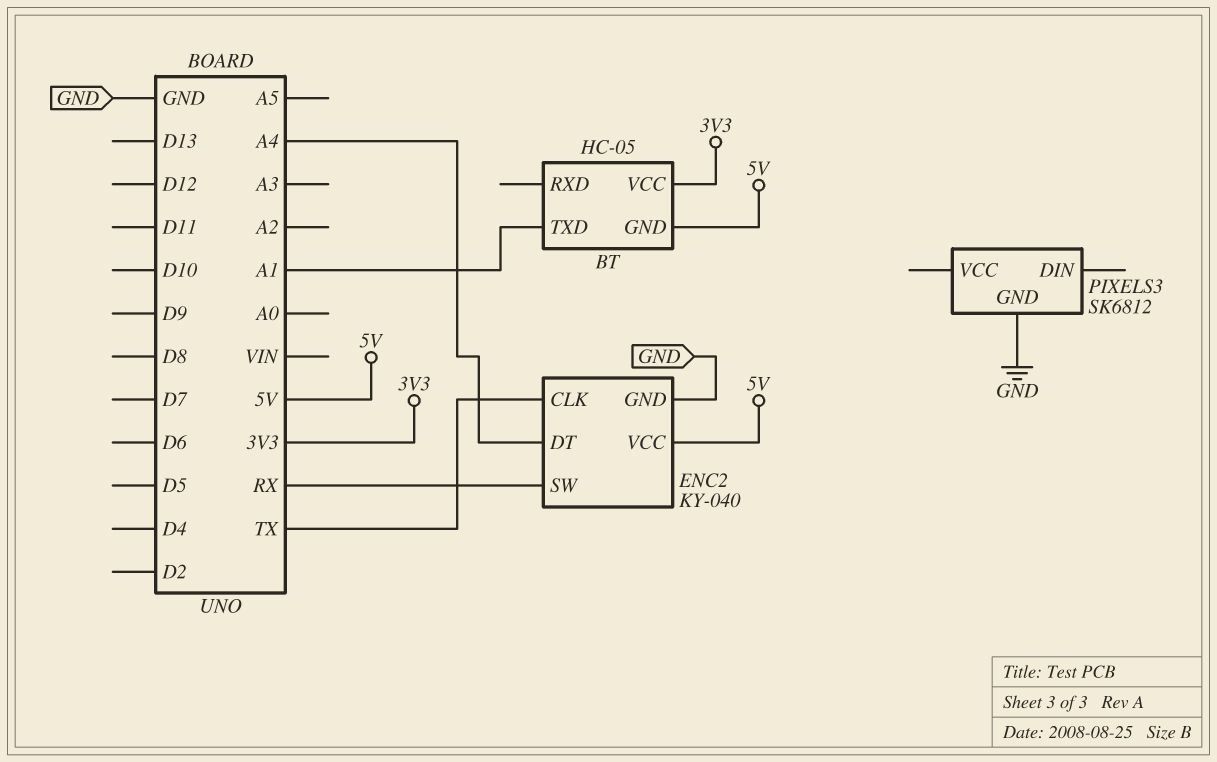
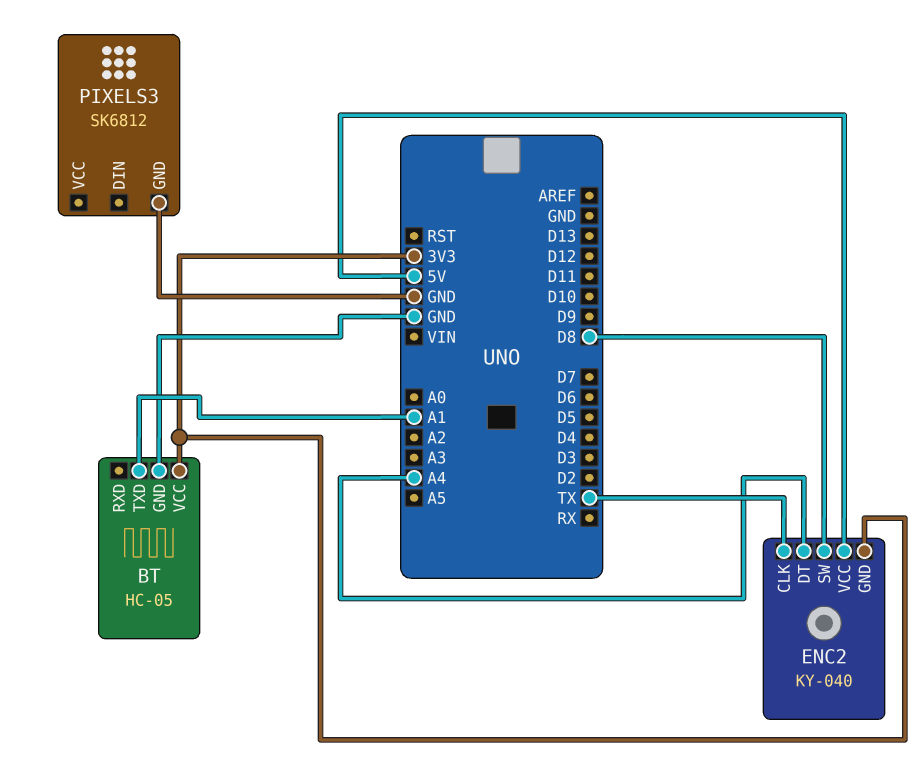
BT pin GND: 5V -> GND
ENC2 pin GND: GND -> 3V3
ENC2 pin SW: RX -> D8

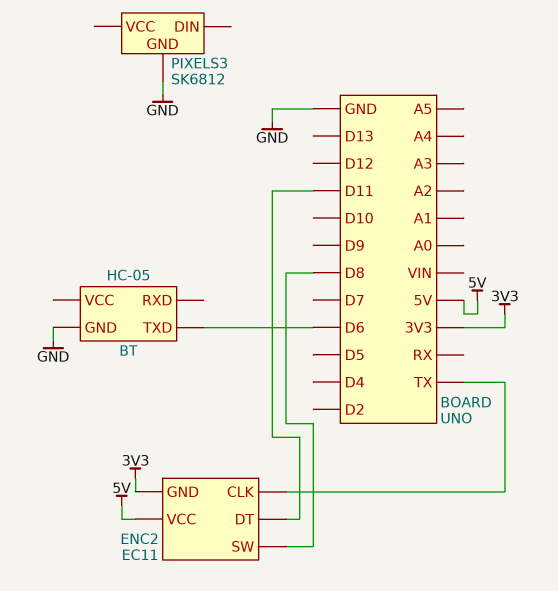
BT pin TXD: A1 -> D6
BT pin VCC: 3V3 -> none
ENC2: KY-040 -> EC11
ENC2 pin DT: A4 -> D11

